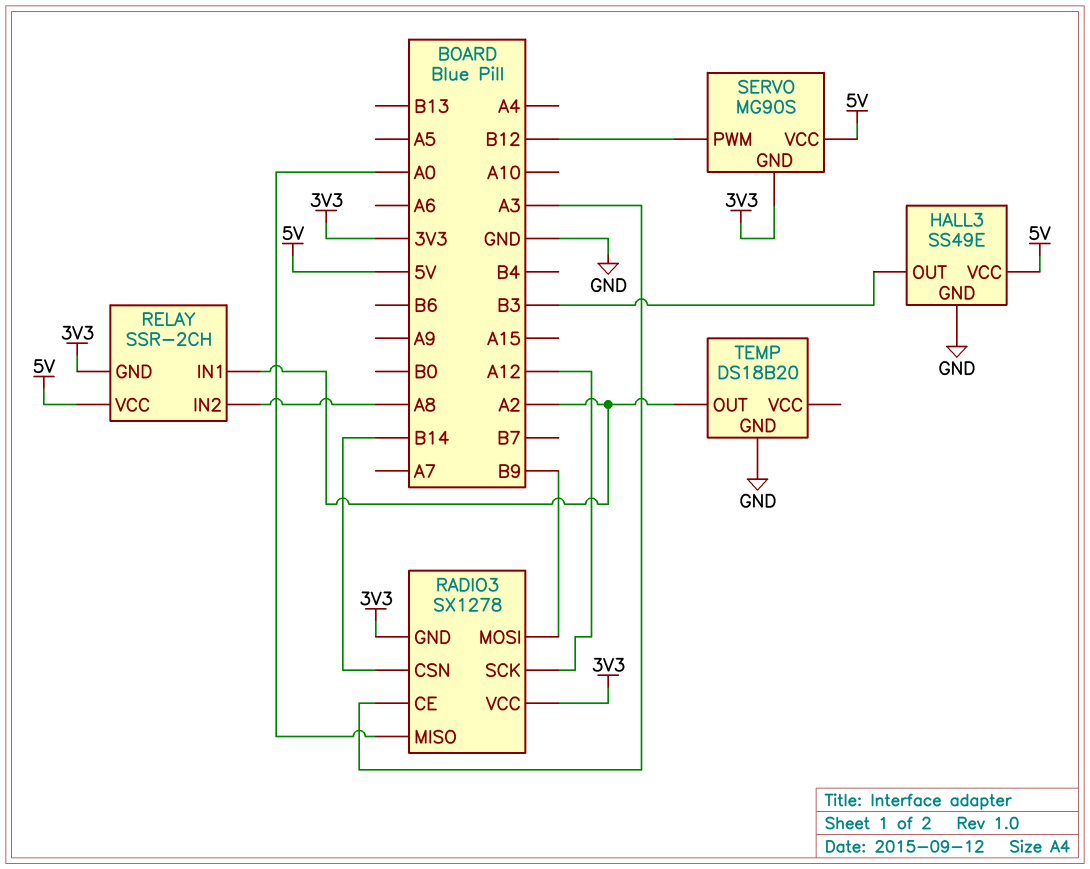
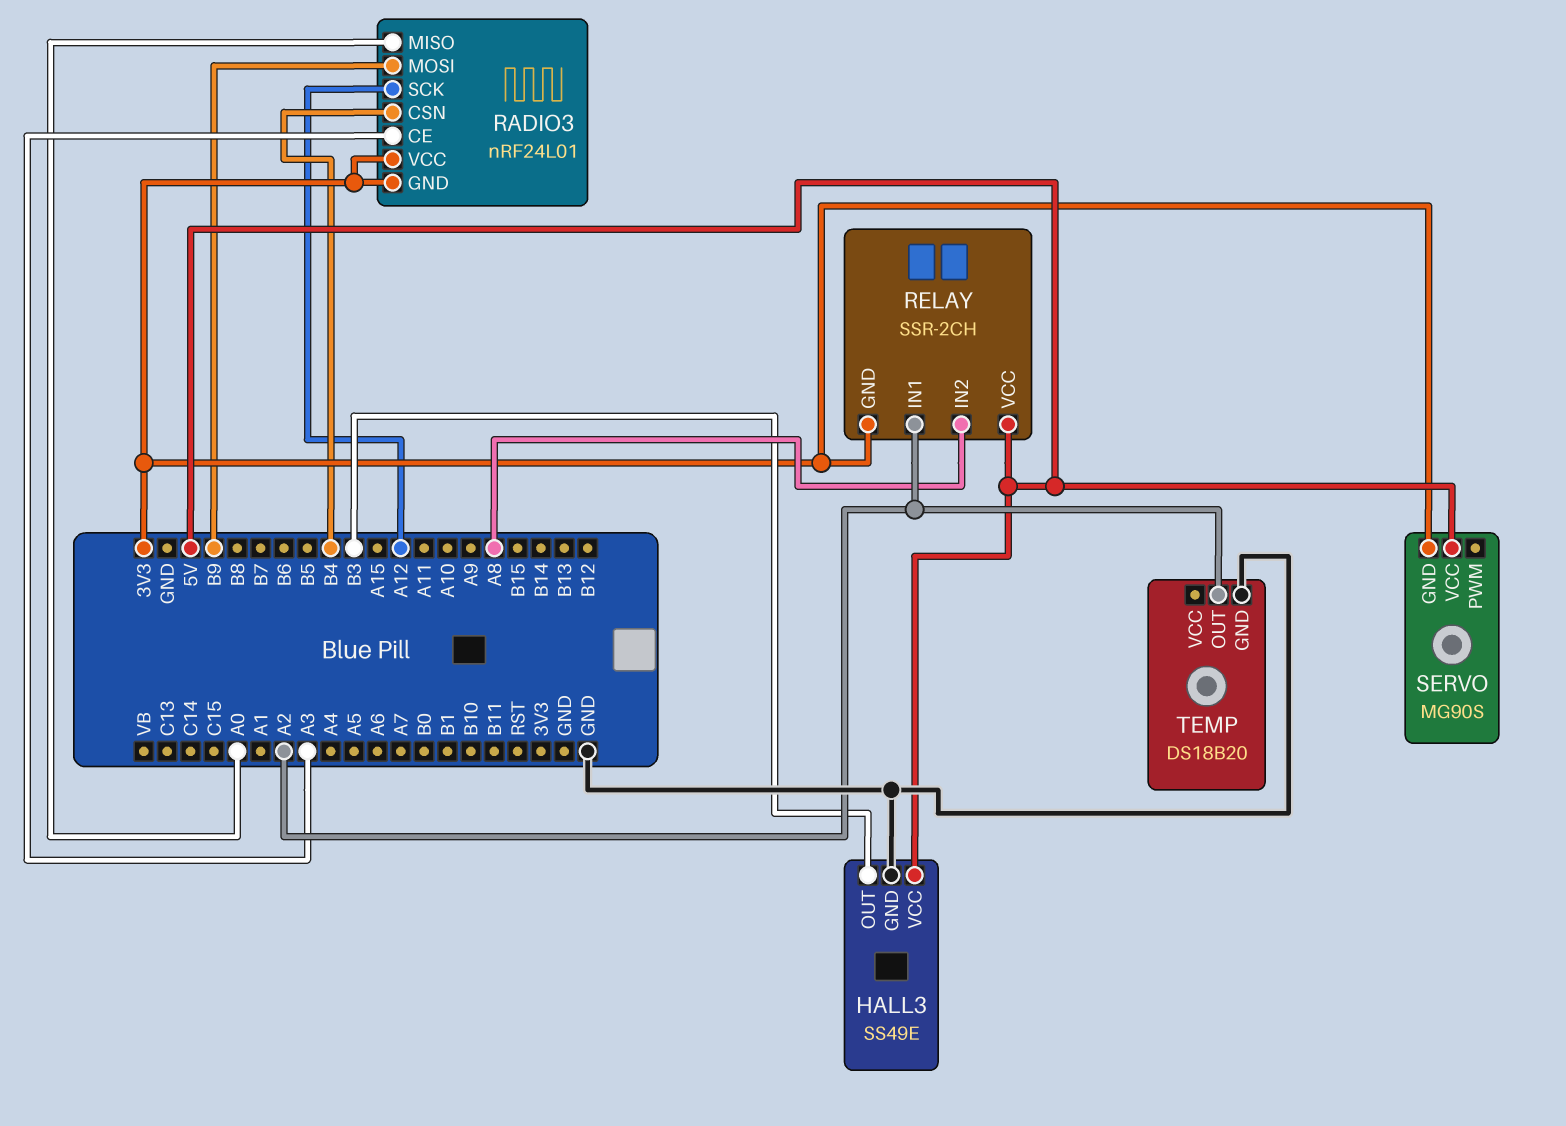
RADIO3: SX1278 -> nRF24L01
RADIO3 pin CSN: B14 -> B4
SERVO pin PWM: B12 -> none

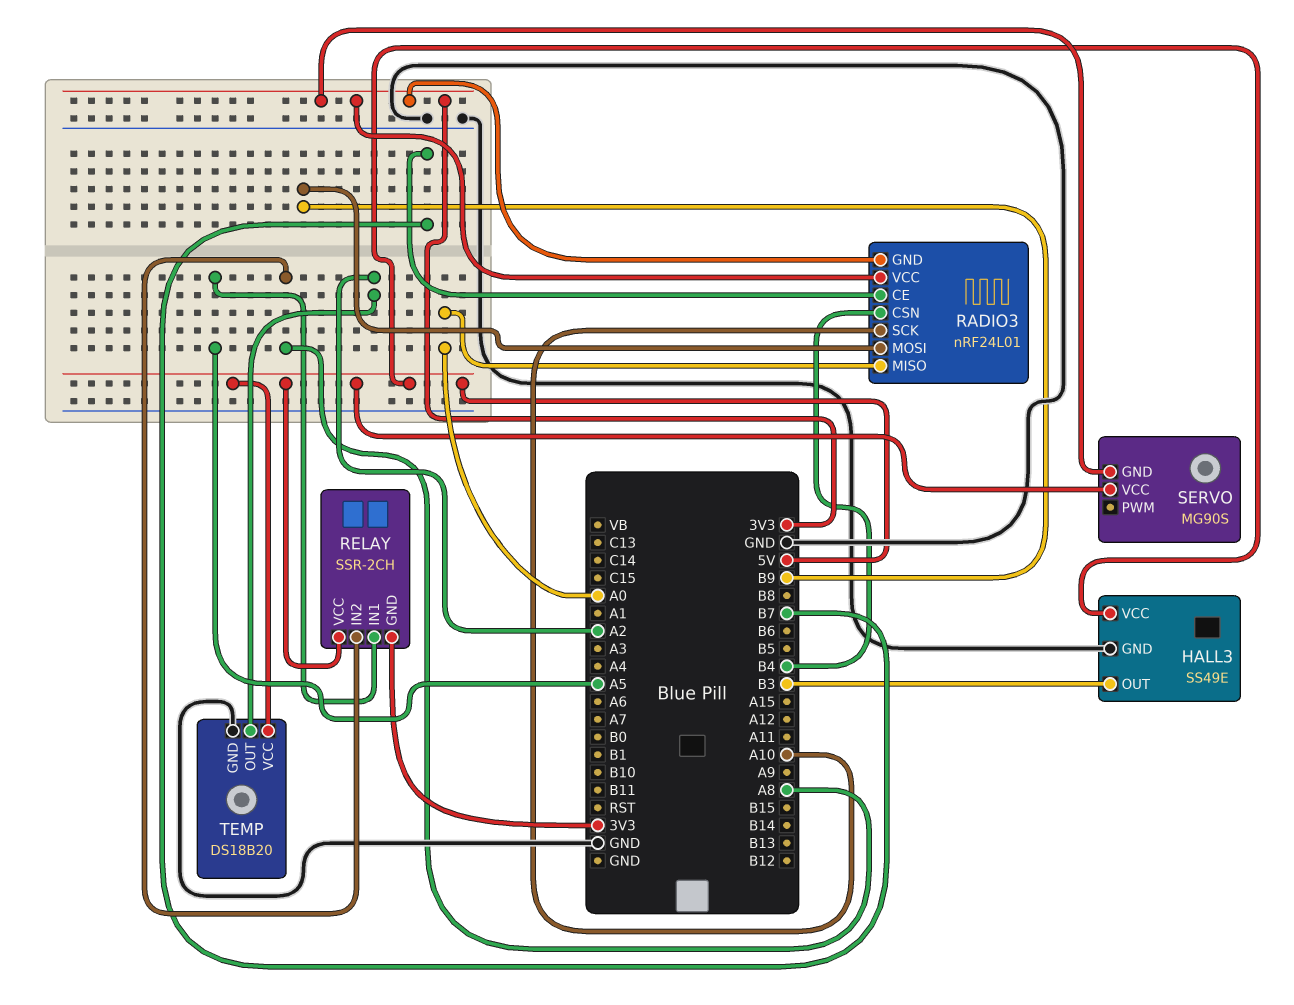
RADIO3 pin CE: A3 -> B7
RADIO3 pin SCK: A12 -> A10
RELAY pin IN1: A2 -> A5
TEMP pin VCC: none -> 5V

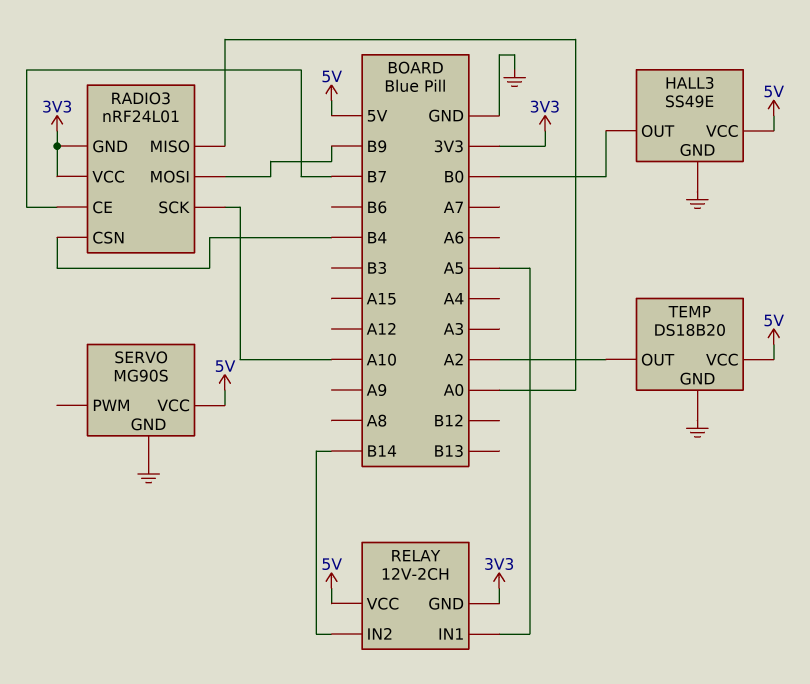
HALL3 pin OUT: B3 -> B0
RELAY: SSR-2CH -> 12V-2CH
RELAY pin IN2: A8 -> B14
SERVO pin GND: 3V3 -> GND

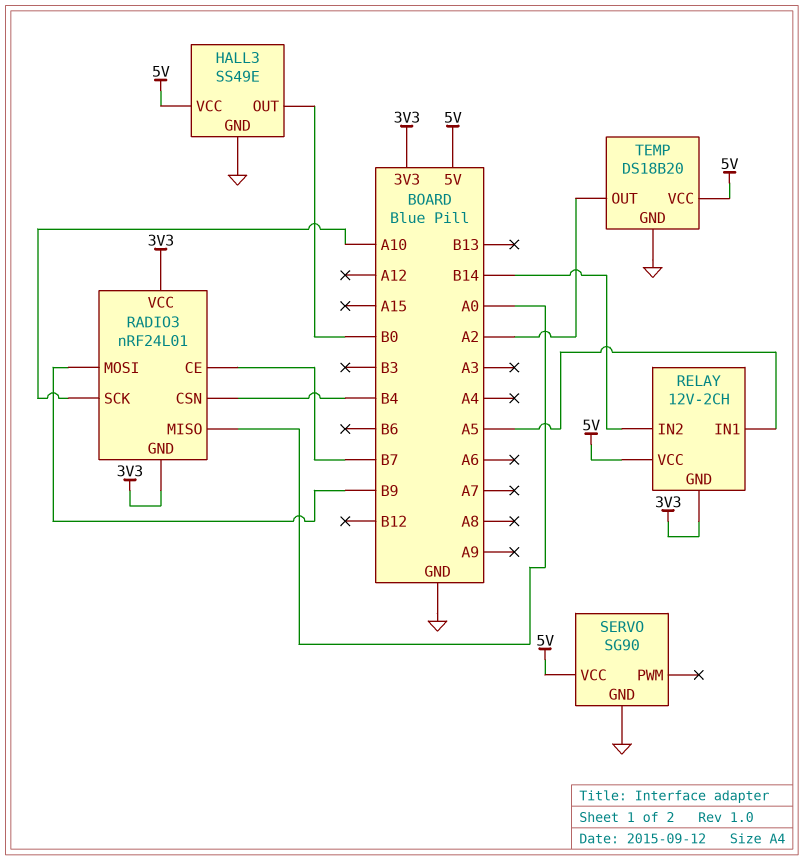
SERVO: MG90S -> SG90

